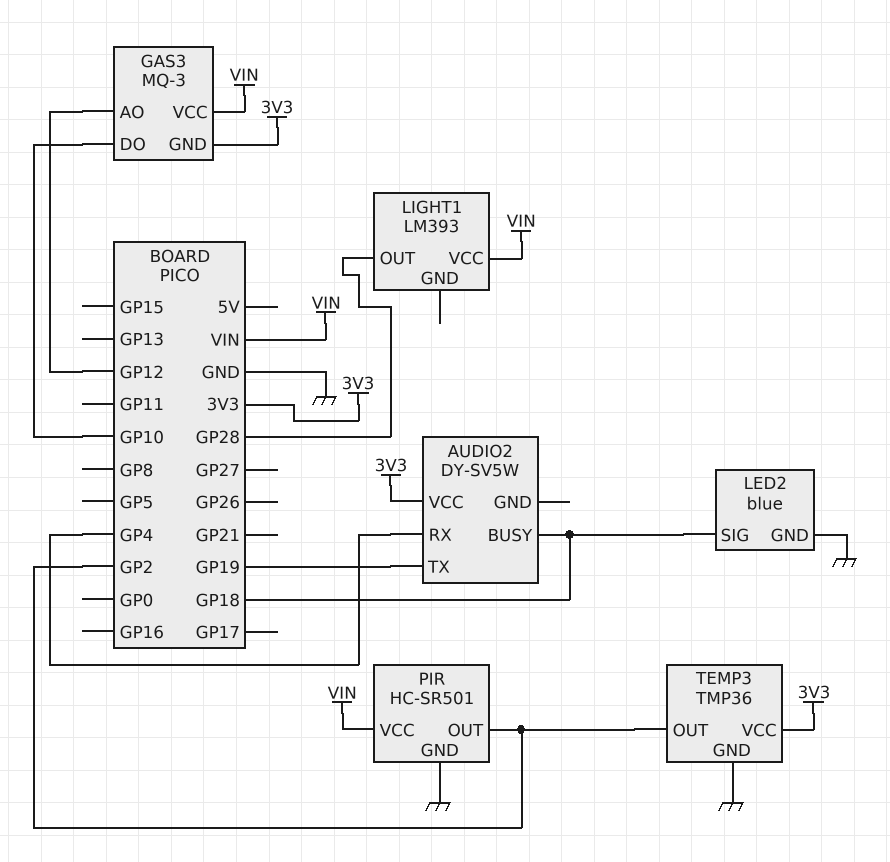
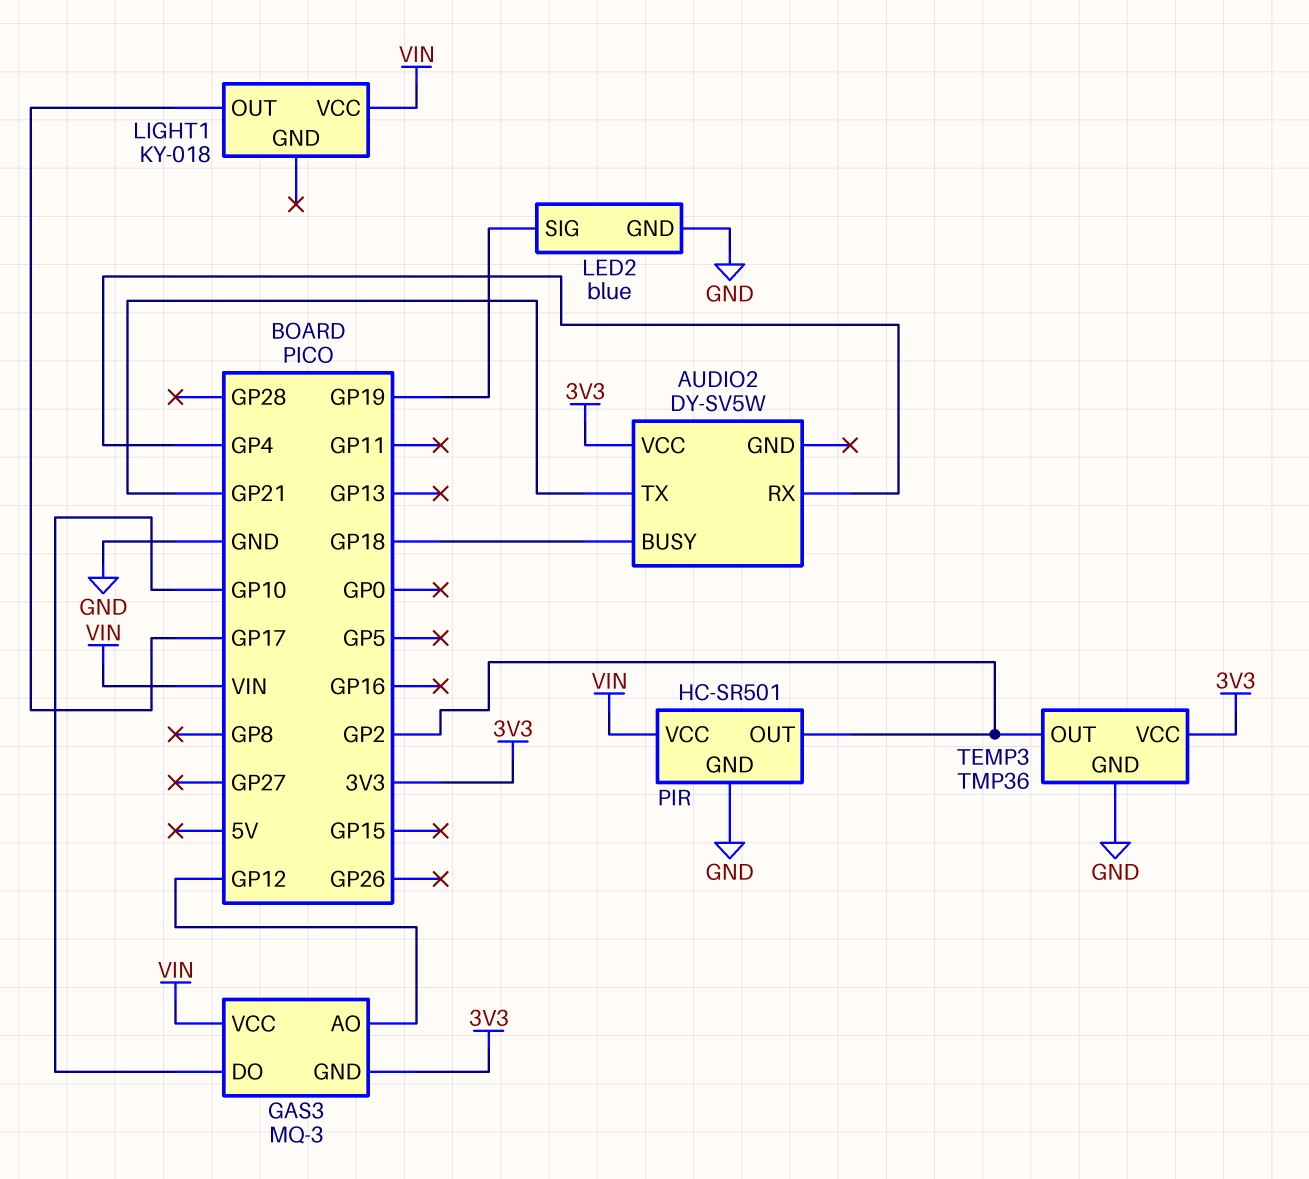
AUDIO2 pin TX: GP19 -> GP21
LED2 pin SIG: GP18 -> GP19
LIGHT1: LM393 -> KY-018
LIGHT1 pin OUT: GP28 -> GP17

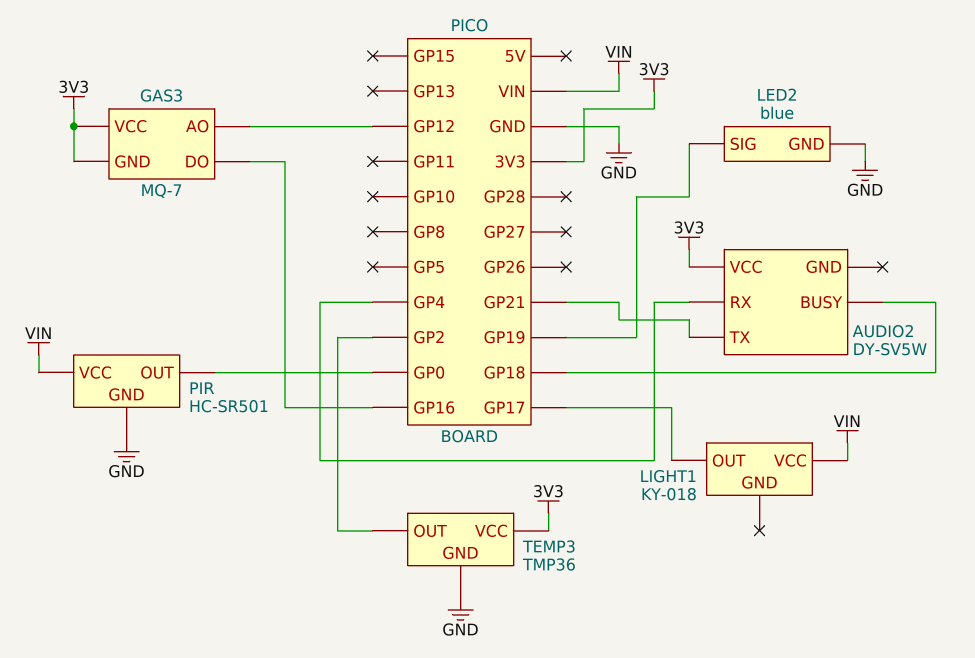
GAS3: MQ-3 -> MQ-7
GAS3 pin DO: GP10 -> GP16
GAS3 pin VCC: VIN -> 3V3
PIR pin OUT: GP2 -> GP0

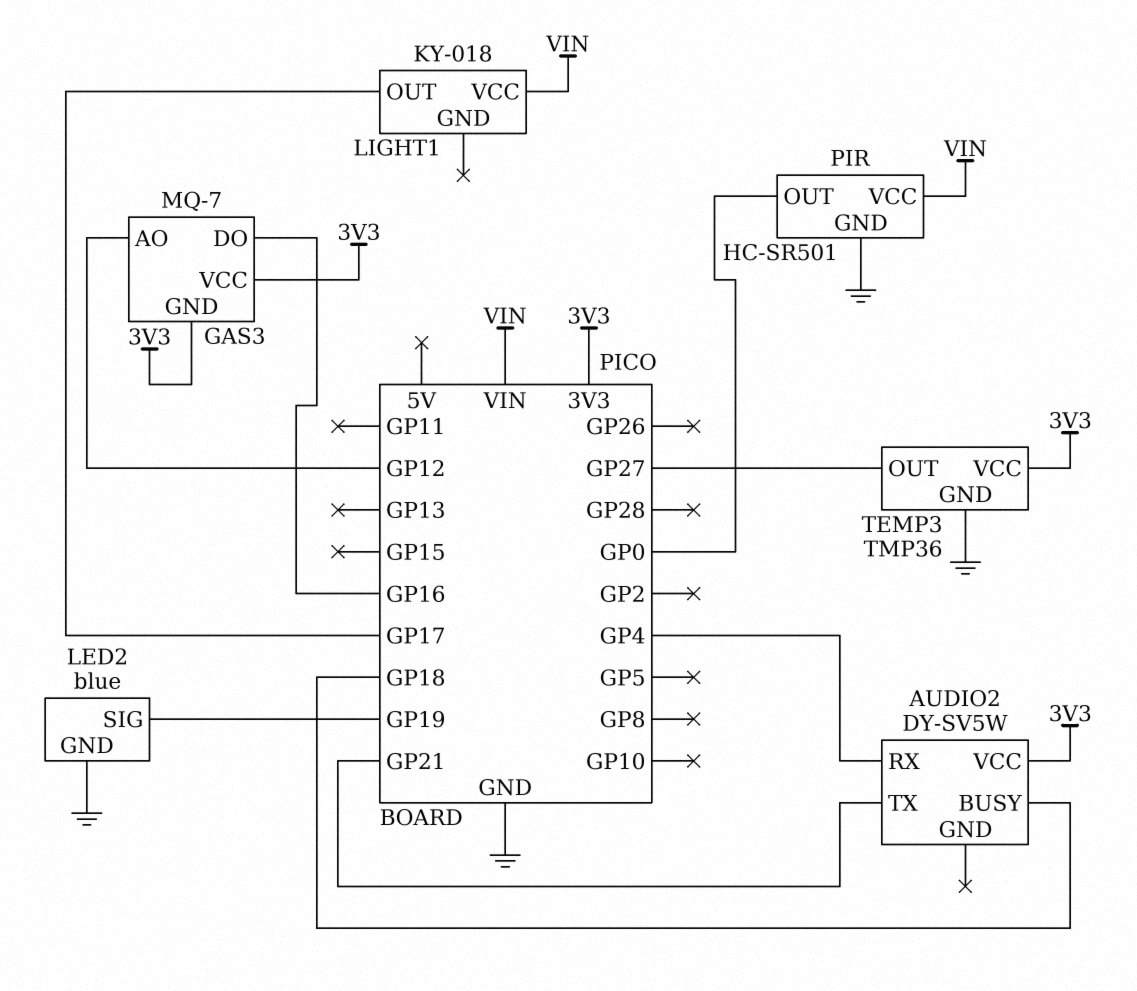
TEMP3 pin OUT: GP2 -> GP27

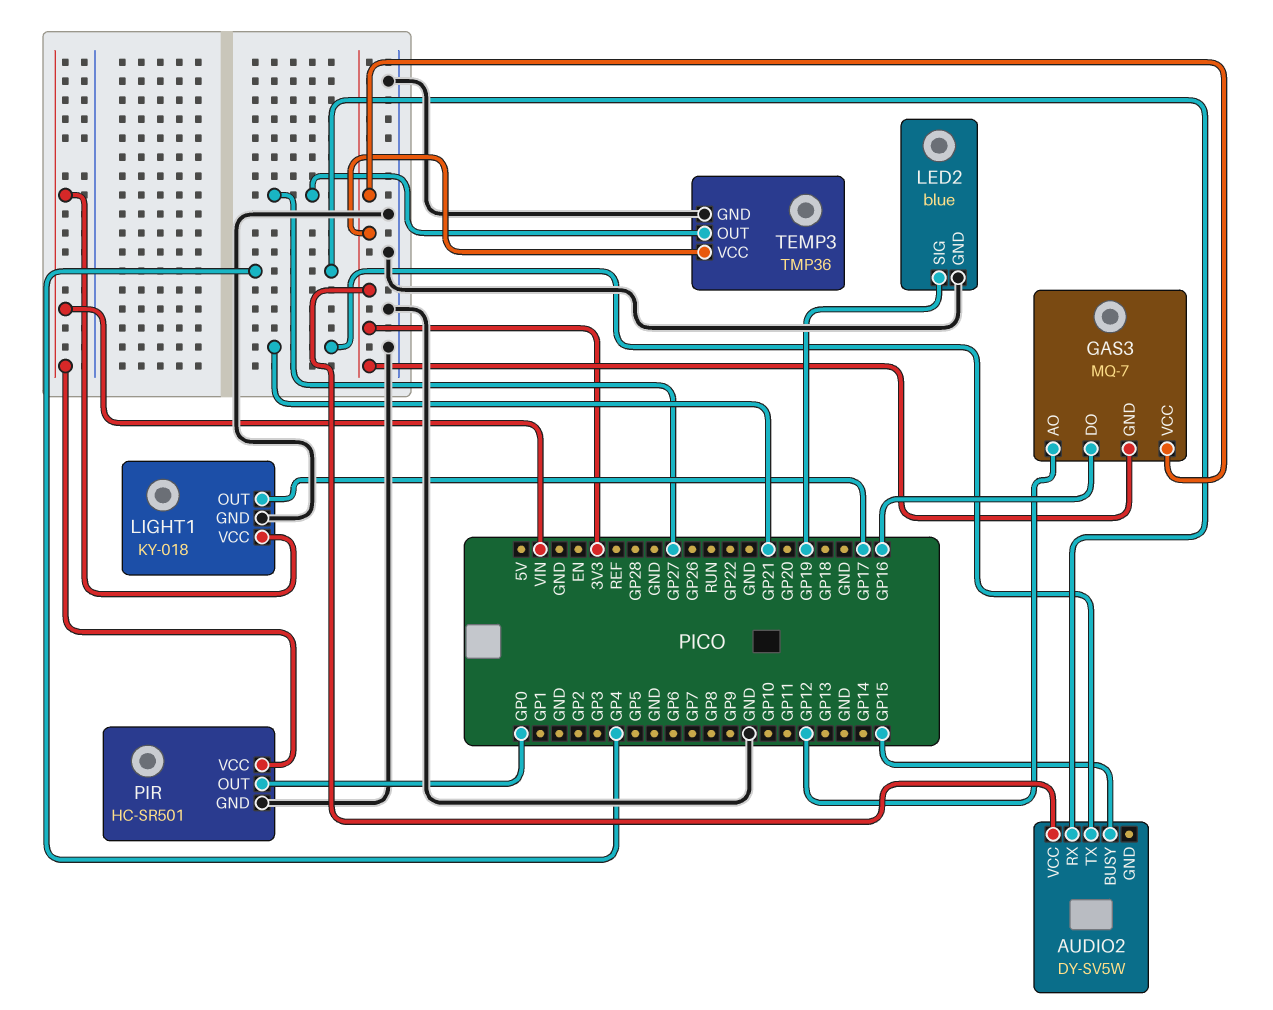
AUDIO2 pin BUSY: GP18 -> GP15
LIGHT1 pin GND: none -> GND

